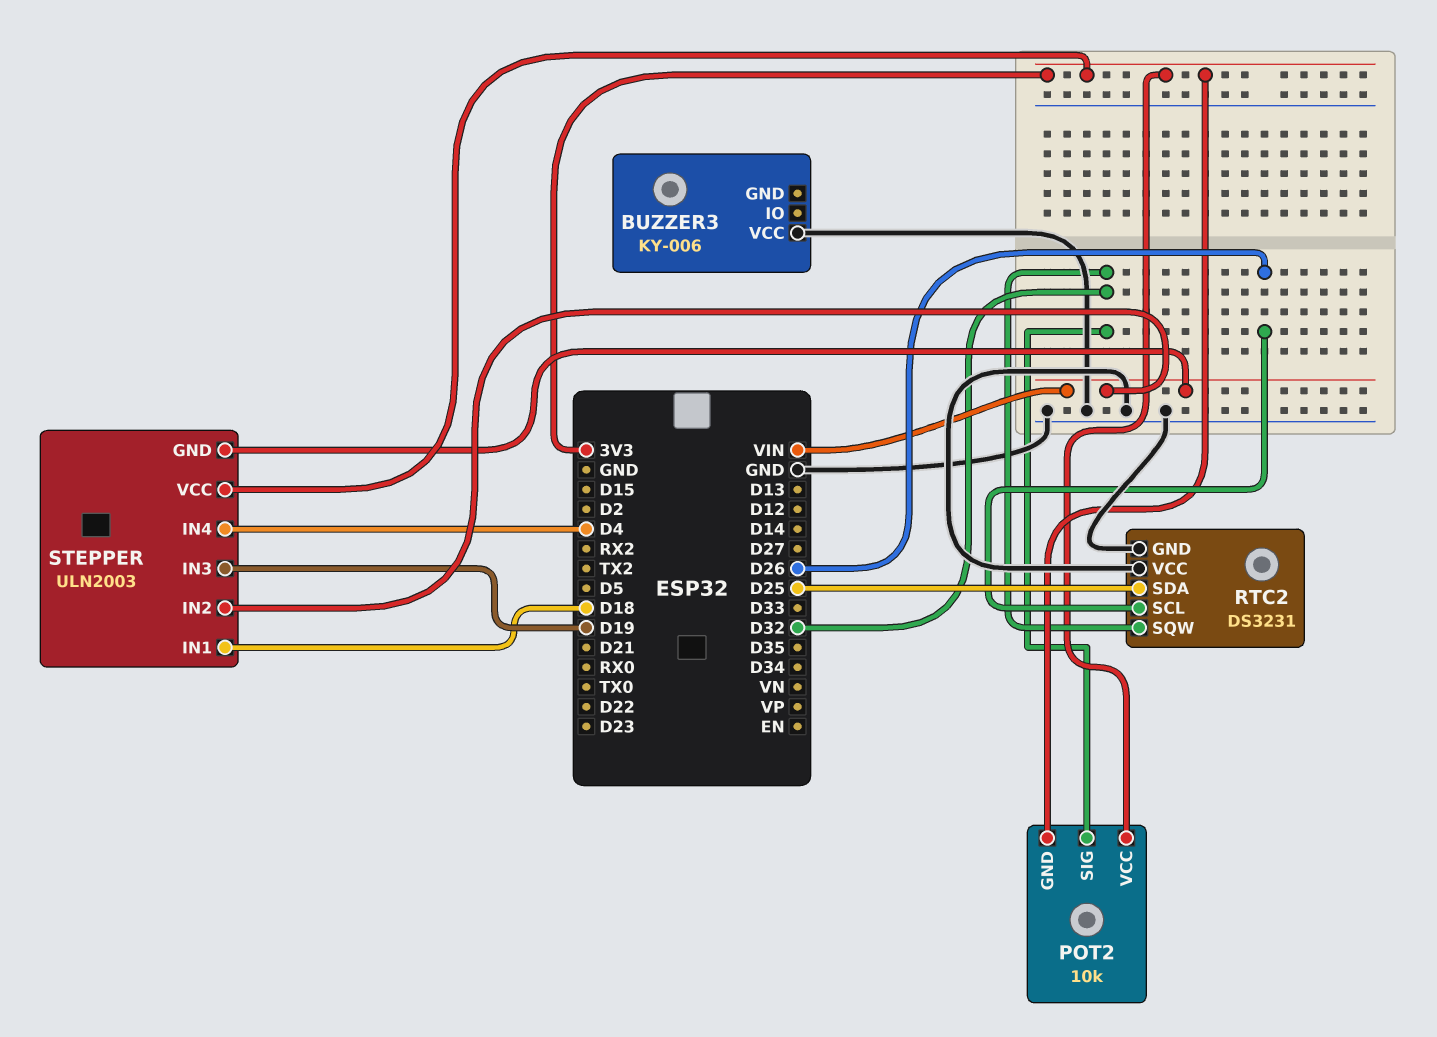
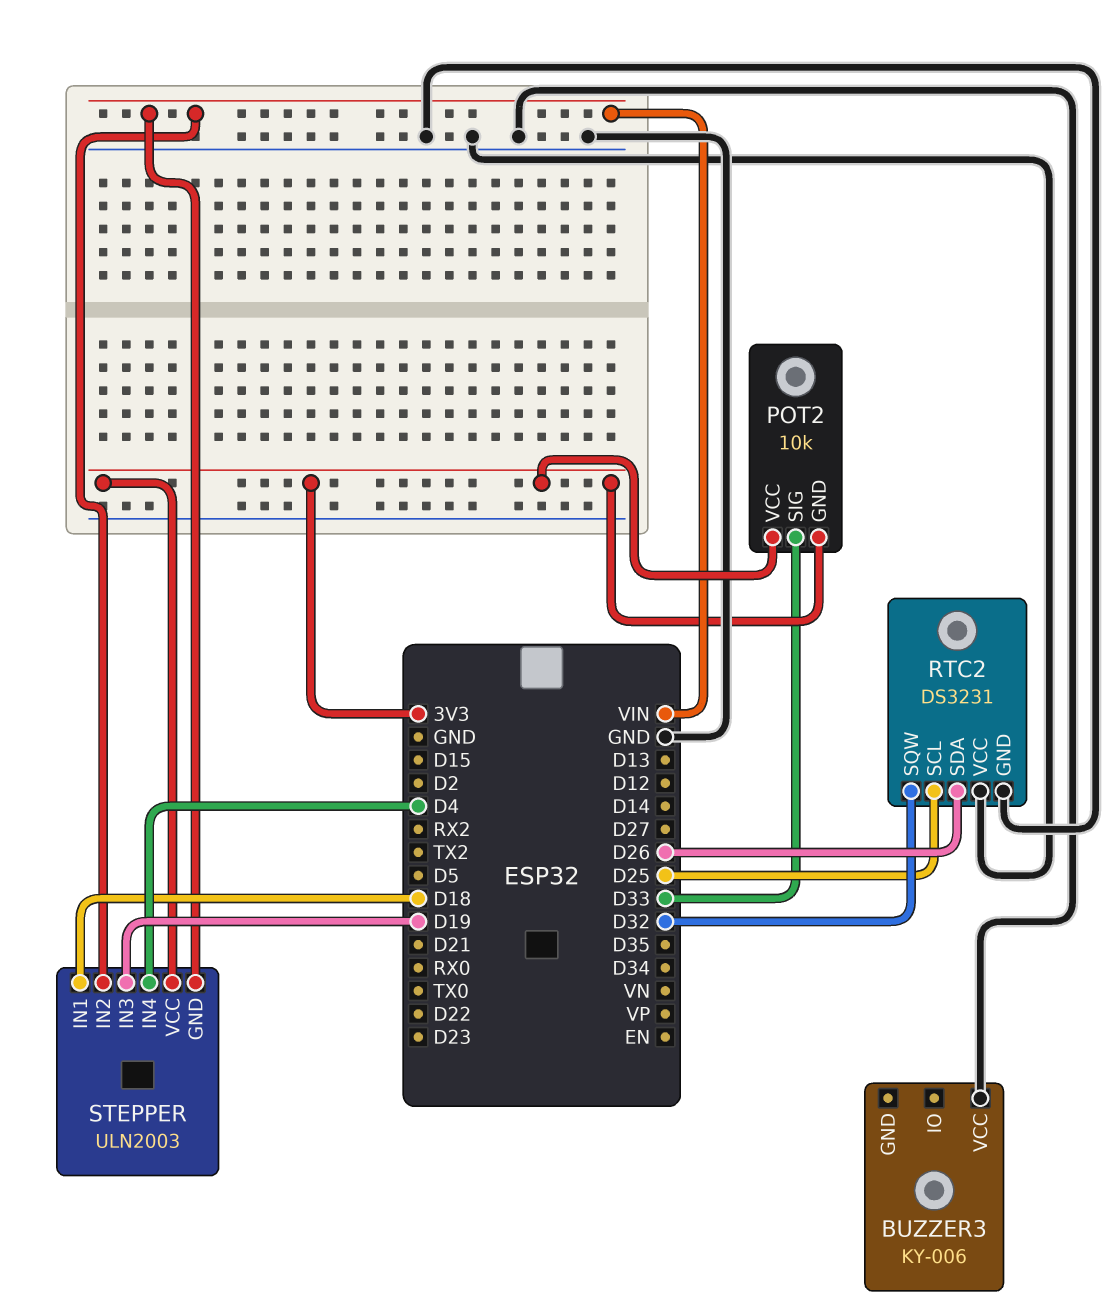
POT2 pin SIG: D32 -> D33
RTC2 pin SCL: D26 -> D25
RTC2 pin SDA: D25 -> D26

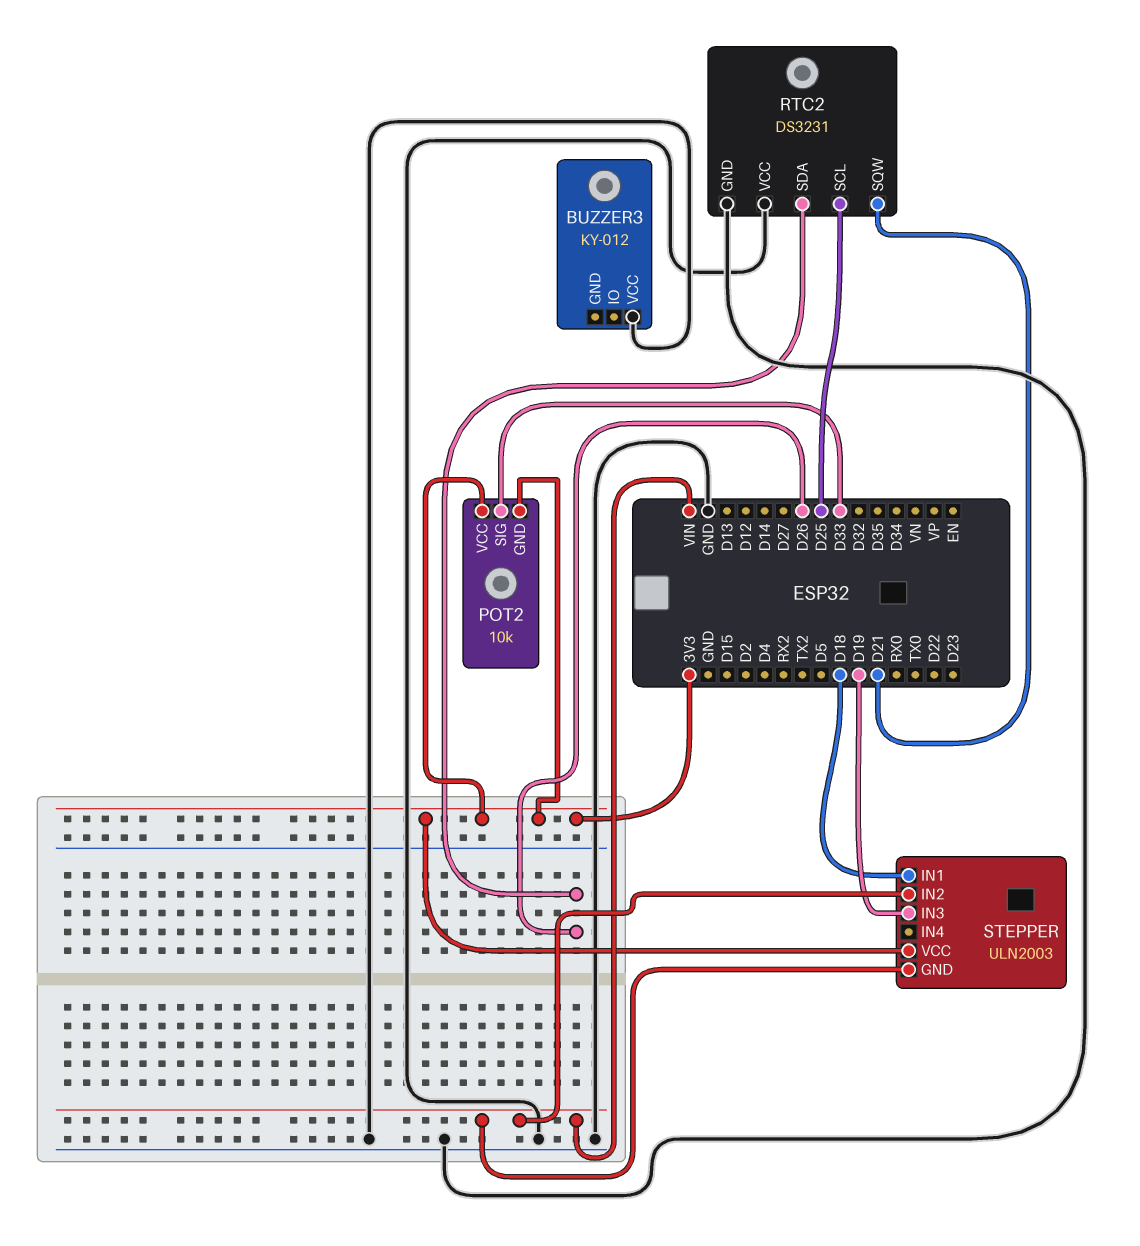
BUZZER3: KY-006 -> KY-012
RTC2 pin SQW: D32 -> D21
STEPPER pin IN4: D4 -> none

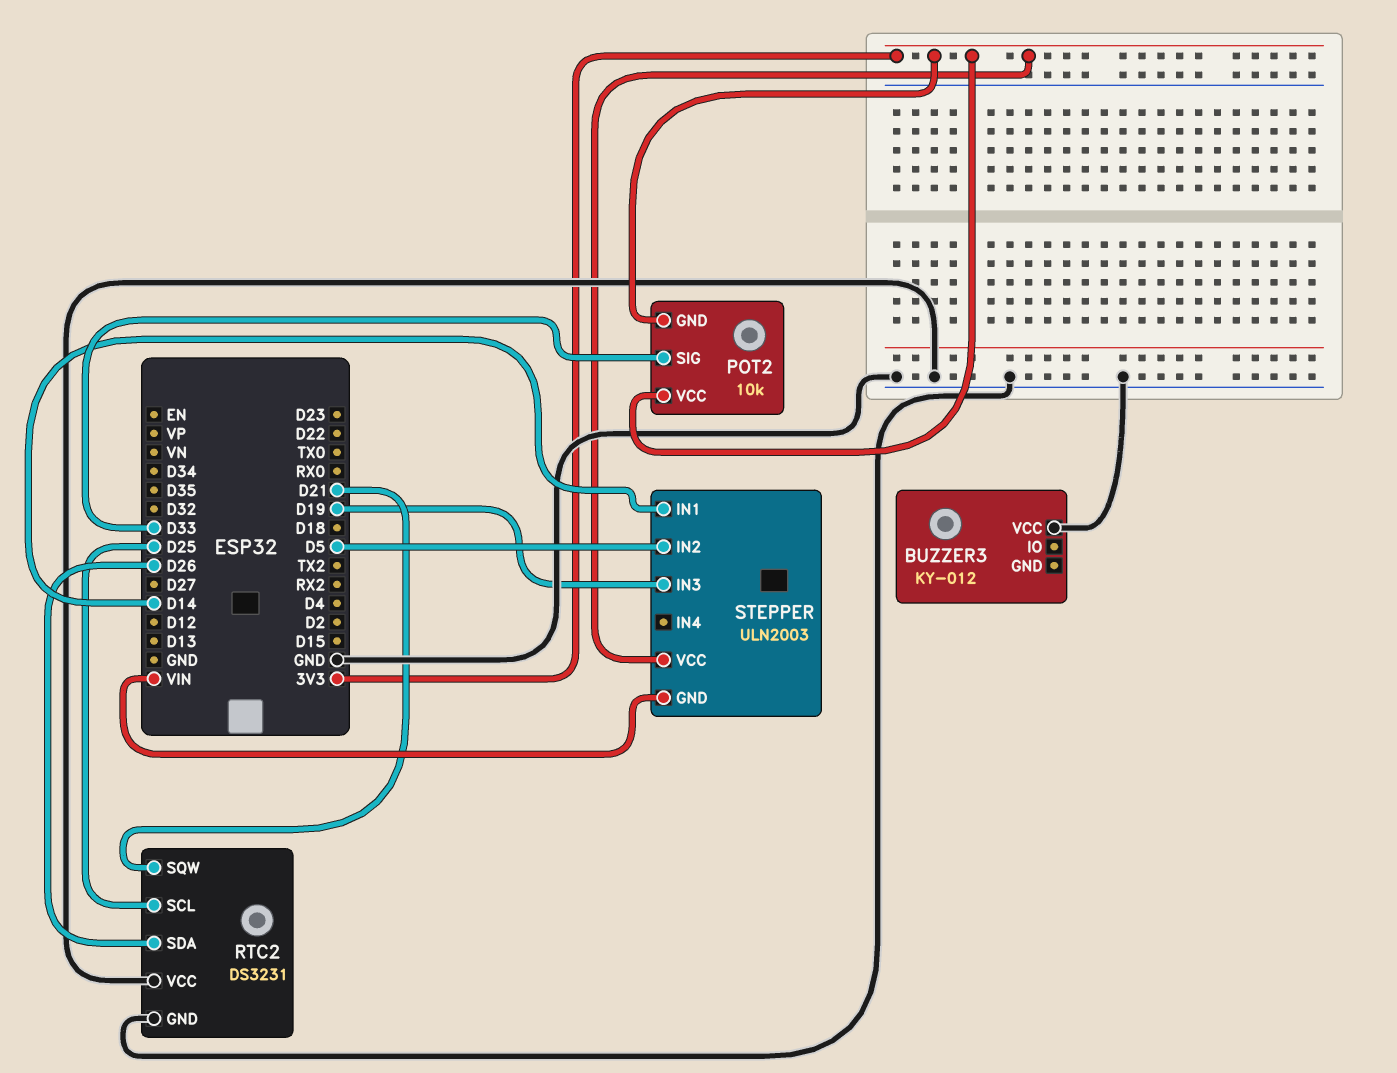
STEPPER pin IN1: D18 -> D14
STEPPER pin IN2: VIN -> D5

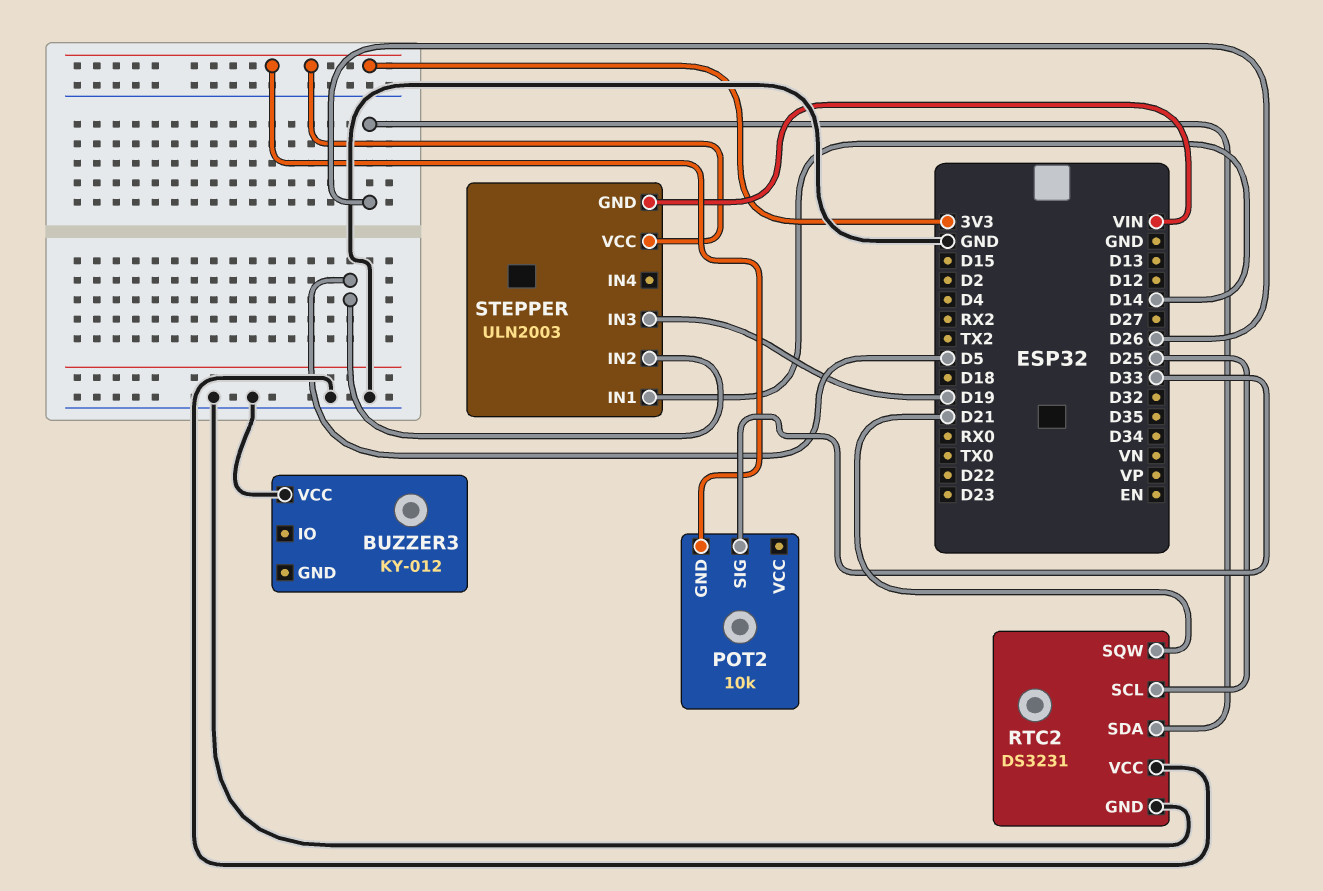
POT2 pin VCC: 3V3 -> none

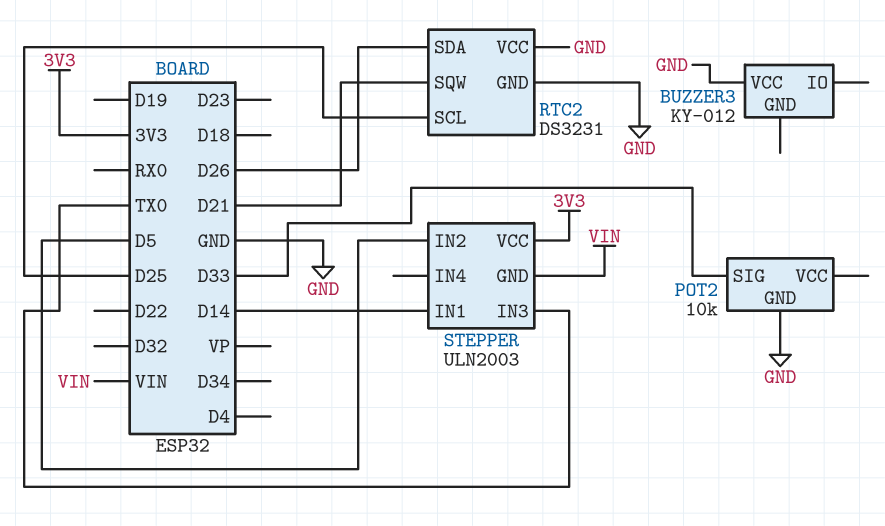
POT2 pin GND: 3V3 -> GND
STEPPER pin IN3: D19 -> TX0

